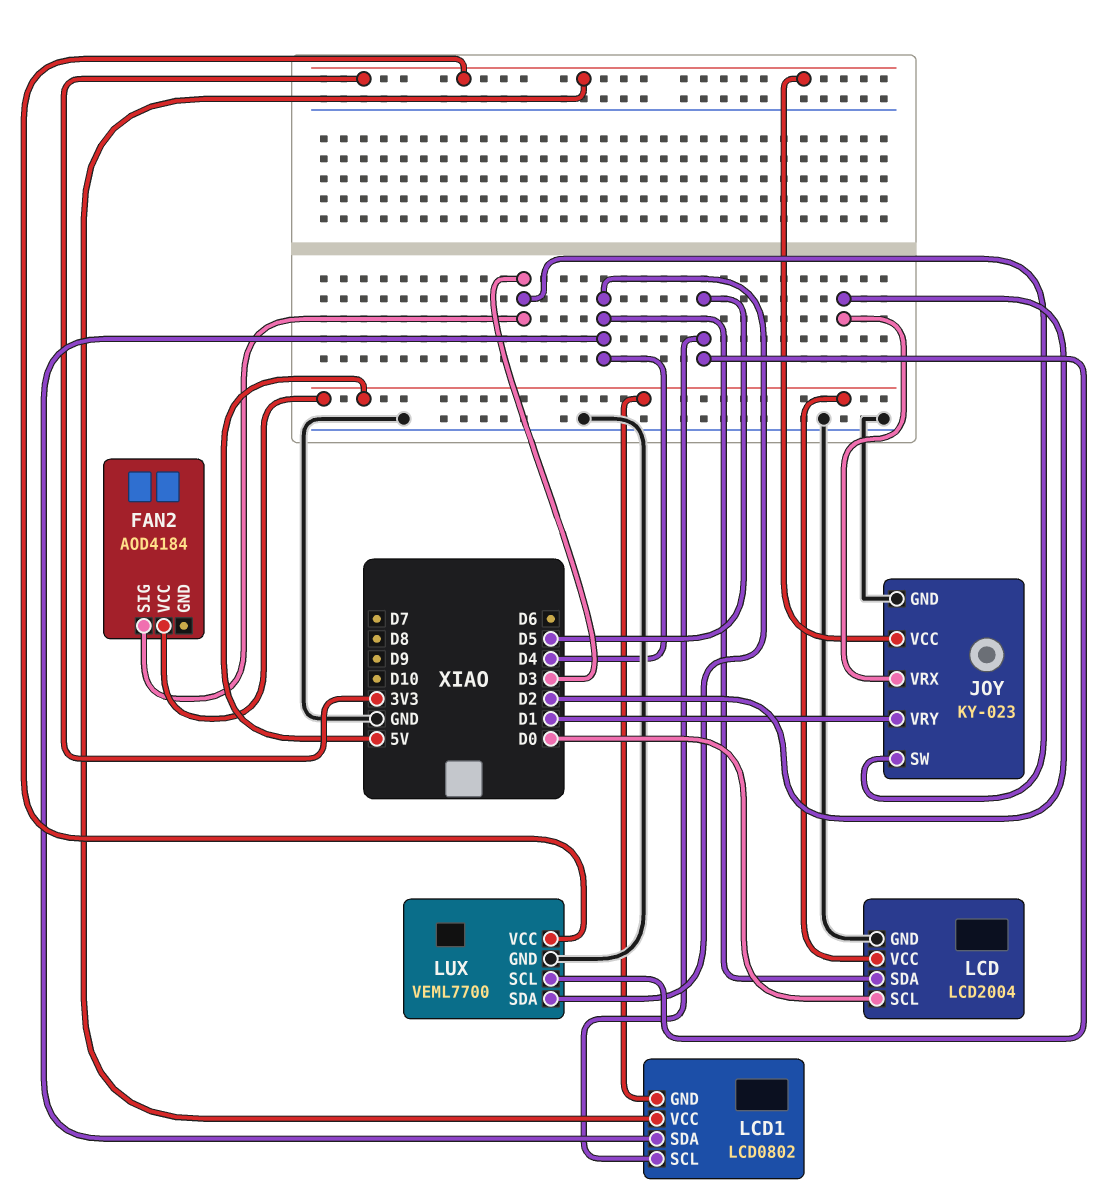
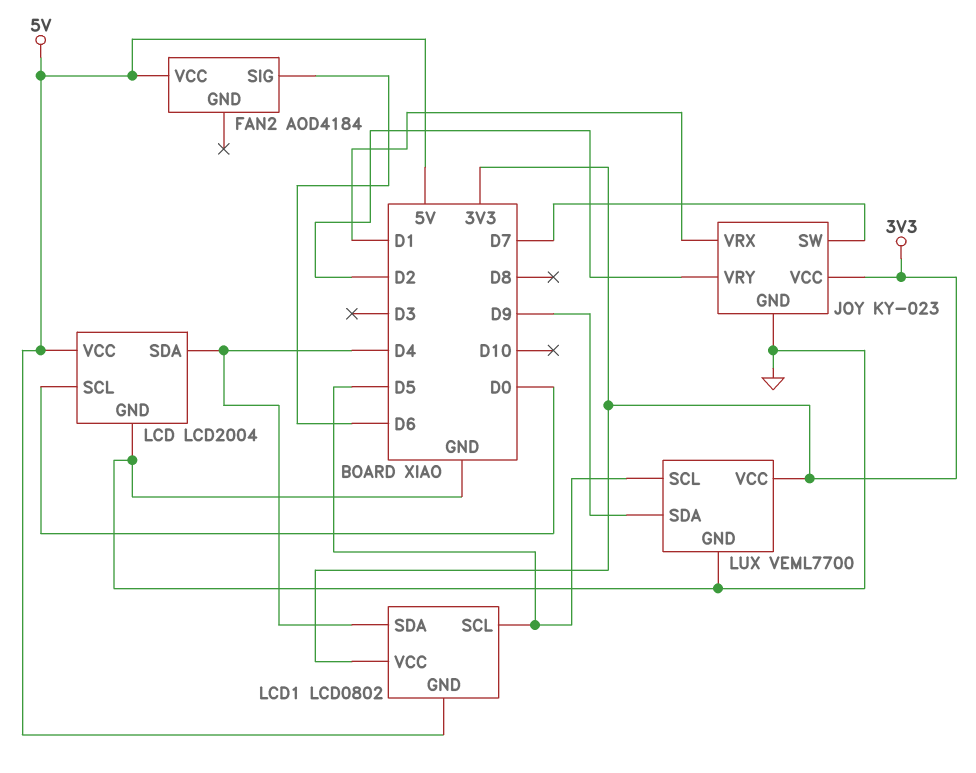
FAN2 pin SIG: D3 -> D6
JOY pin SW: D3 -> D7
JOY pin VRX: D2 -> D1
JOY pin VRY: D1 -> D2
LUX pin SDA: D4 -> D9

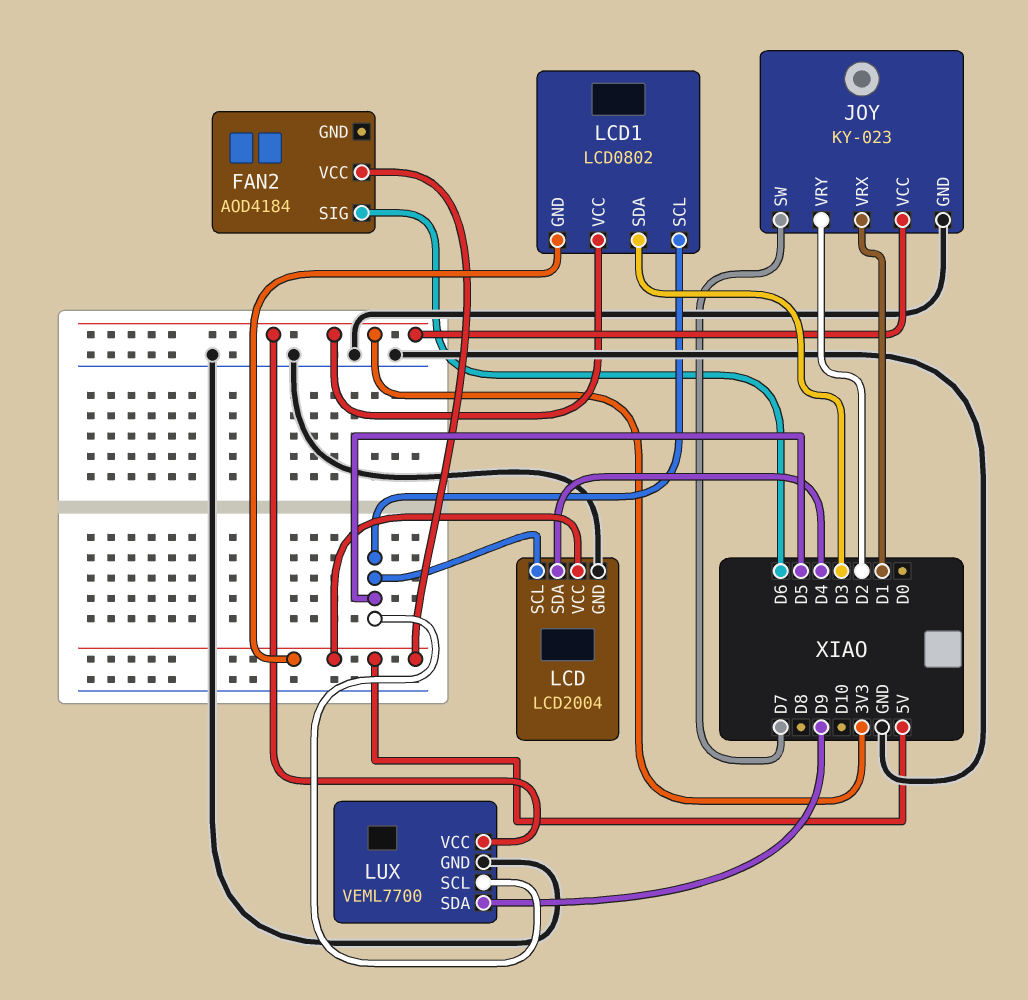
LCD pin SCL: D0 -> D5
LCD1 pin SDA: D4 -> D3

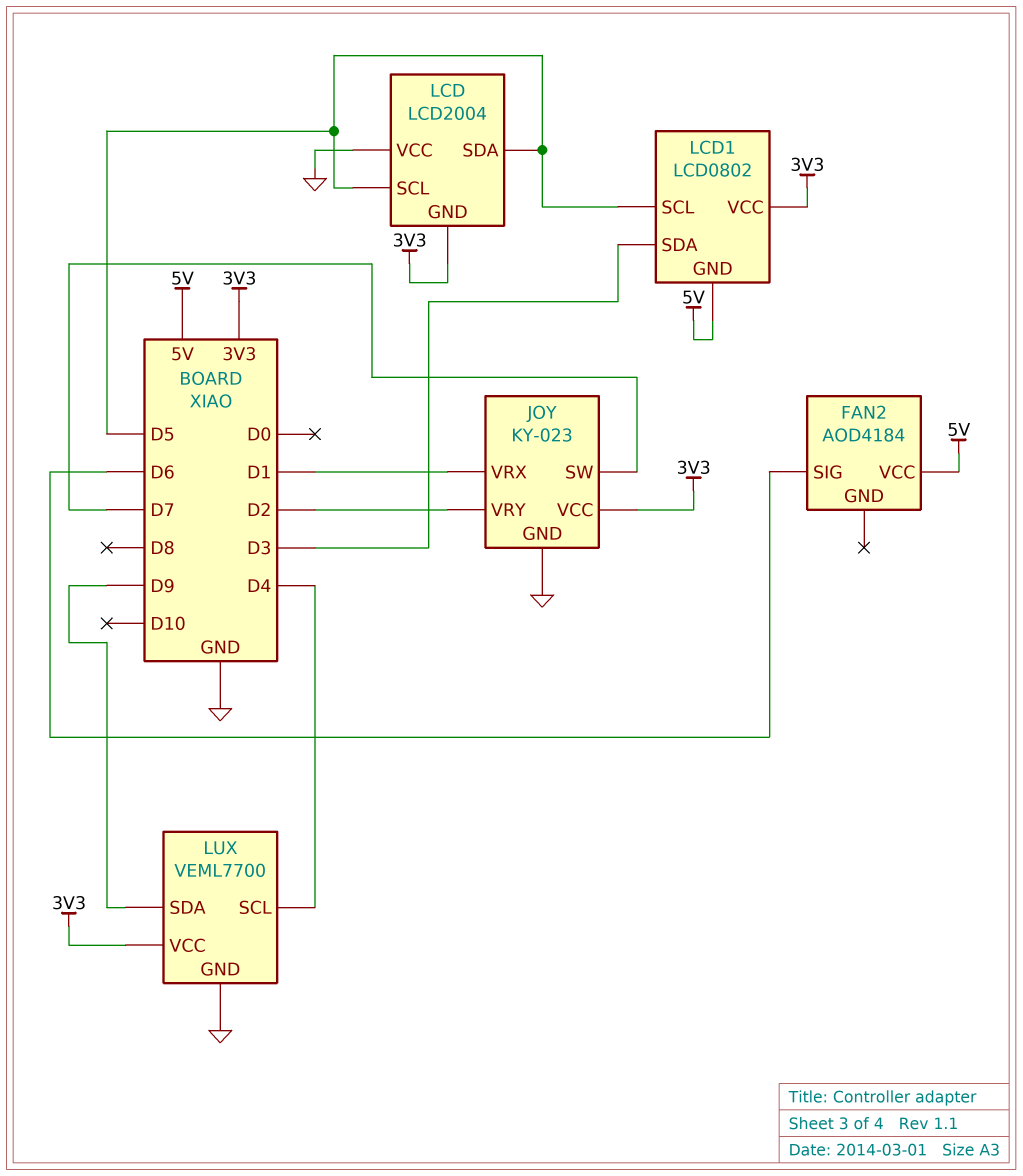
LCD pin GND: GND -> 3V3
LCD pin SDA: D4 -> D5
LCD pin VCC: 5V -> GND
LUX pin SCL: D5 -> D4

